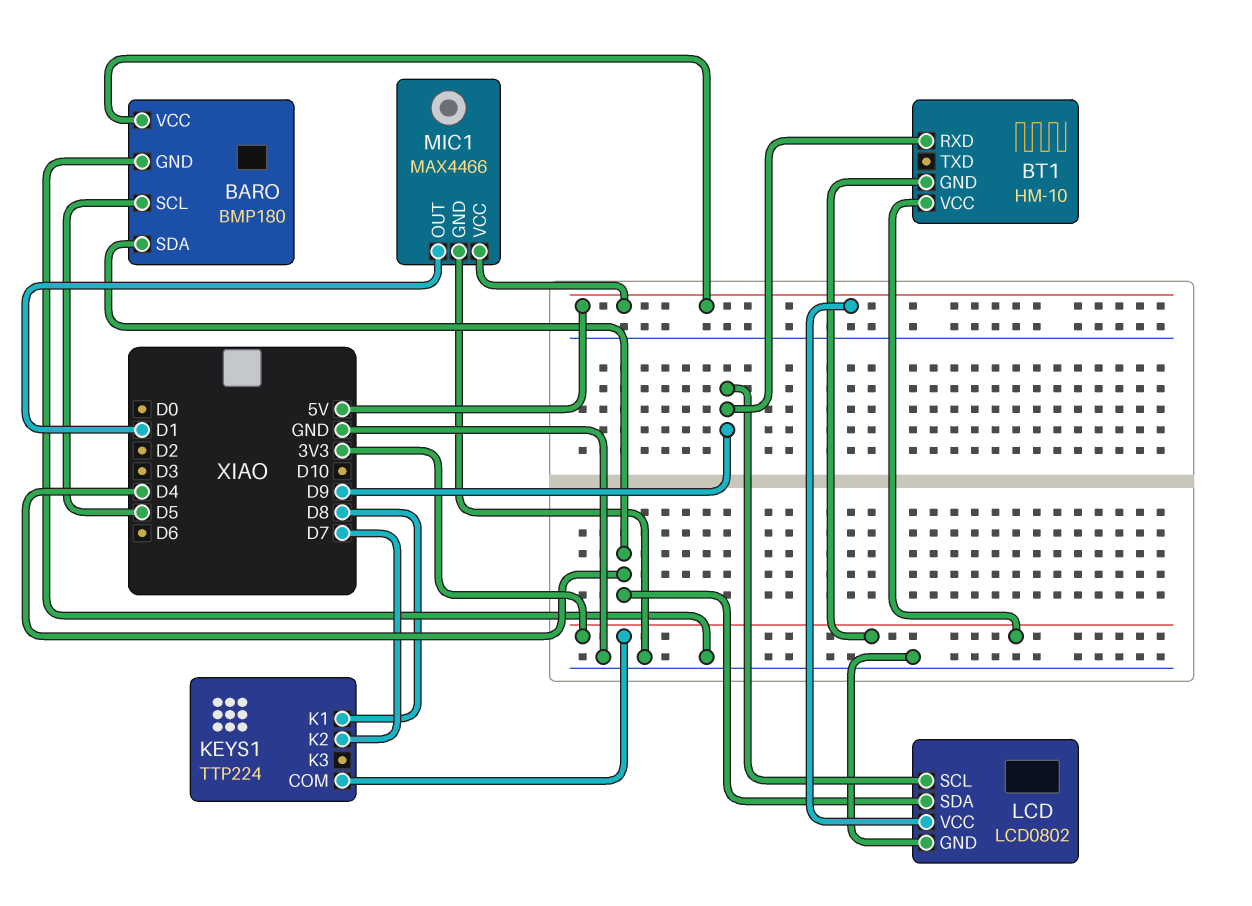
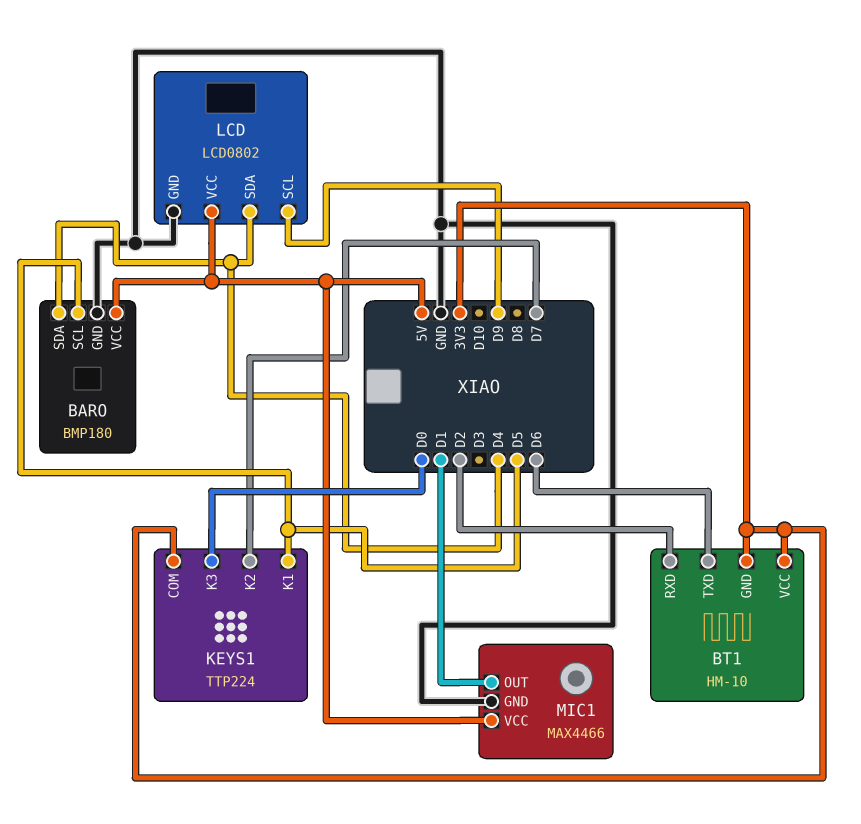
BT1 pin RXD: D9 -> D2
BT1 pin TXD: none -> D6
KEYS1 pin K1: D8 -> D5
KEYS1 pin K3: none -> D0

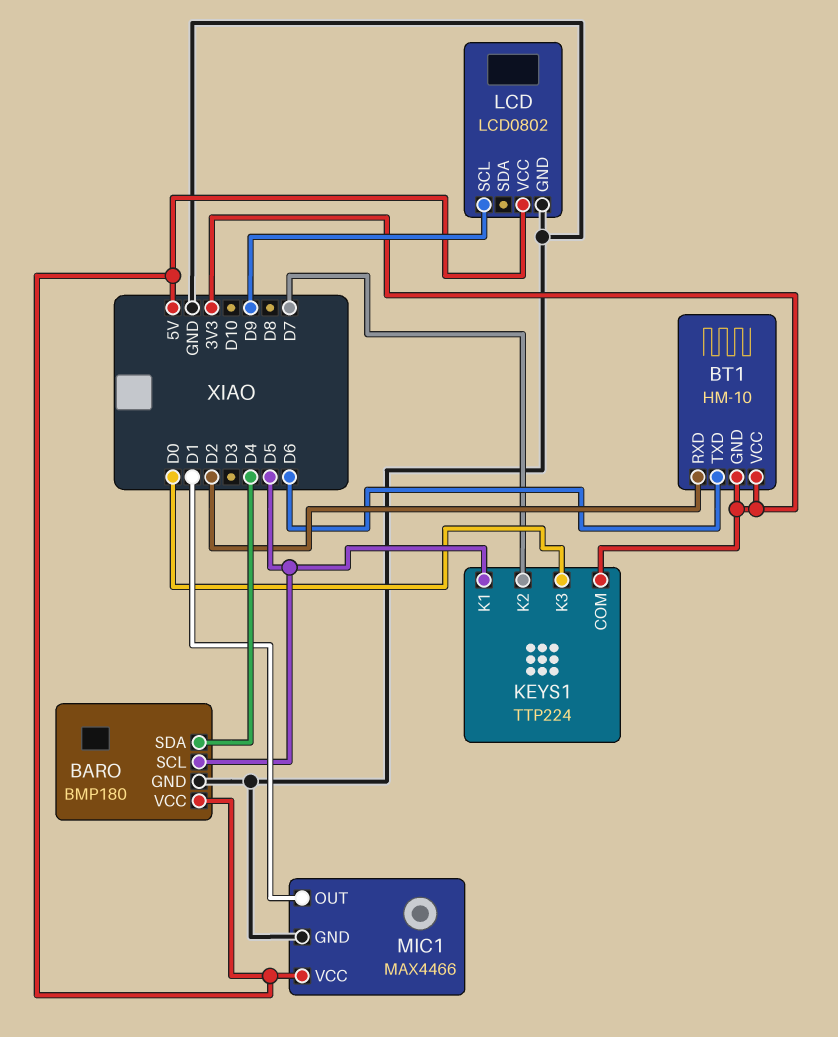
LCD pin SDA: D4 -> none

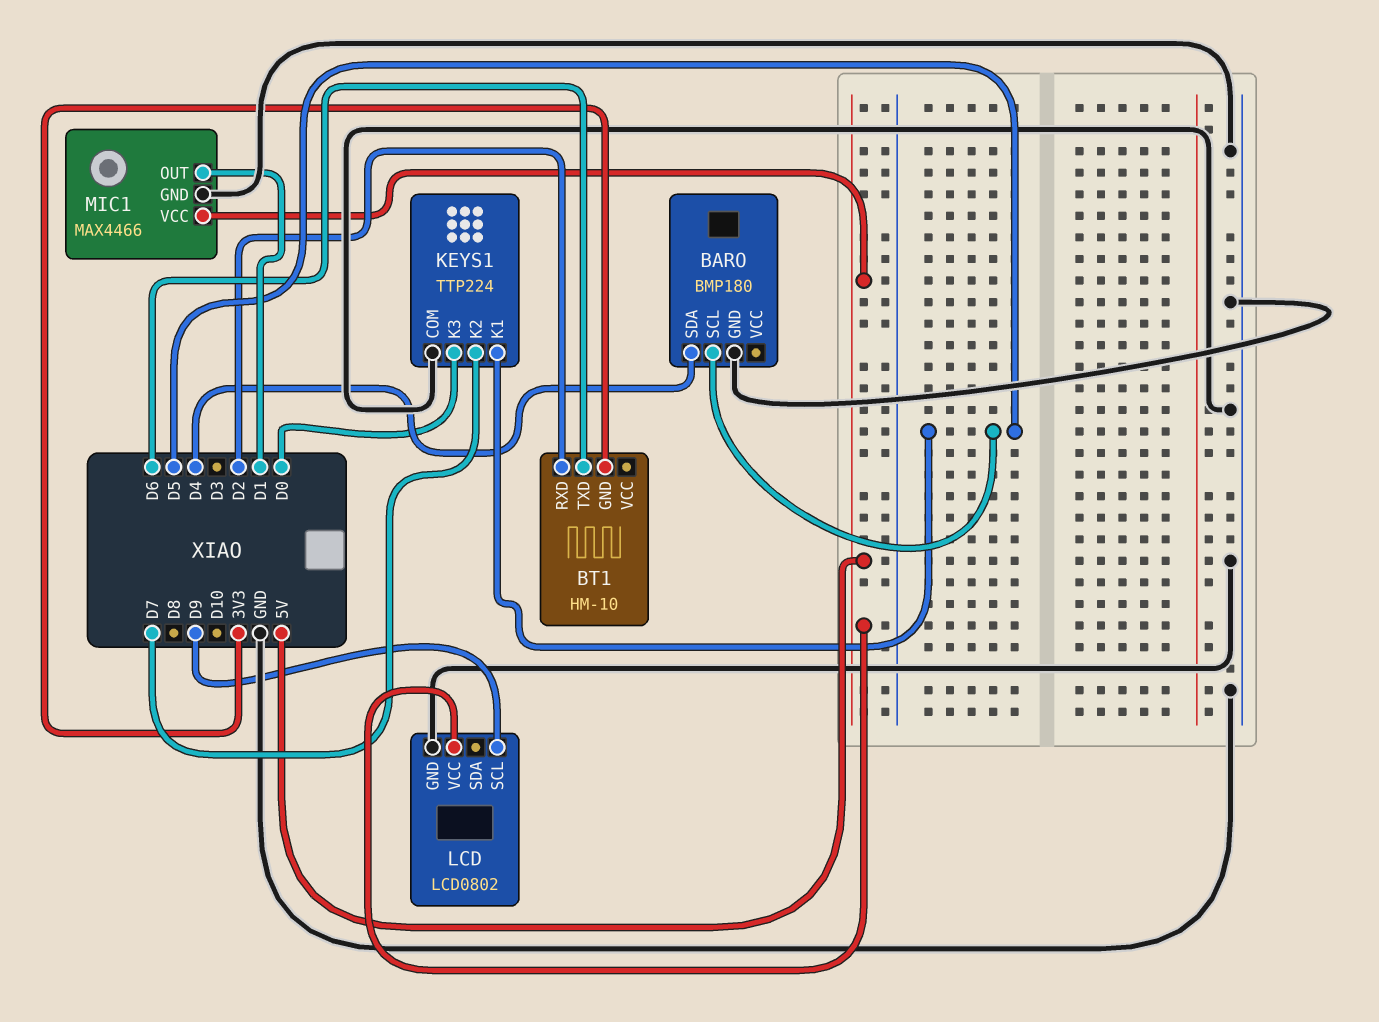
BARO pin VCC: 5V -> none
BT1 pin VCC: 3V3 -> none
KEYS1 pin COM: 3V3 -> GND

